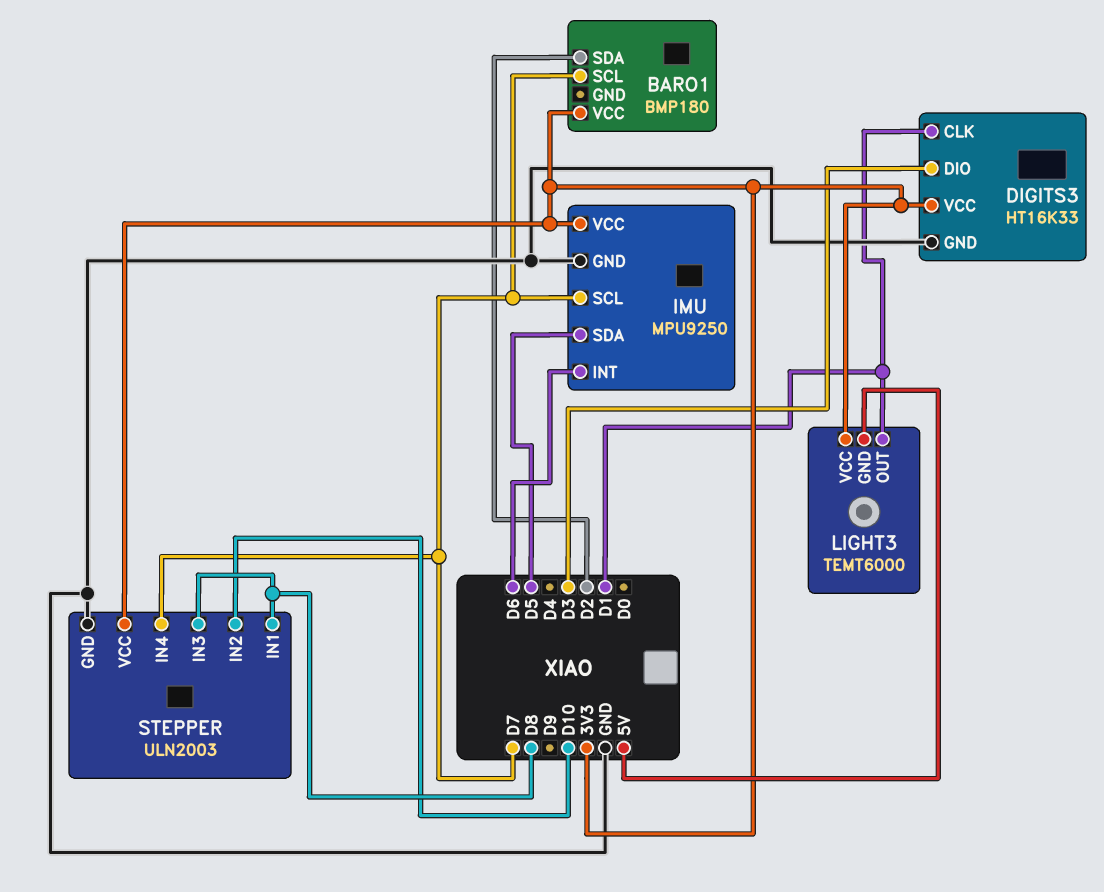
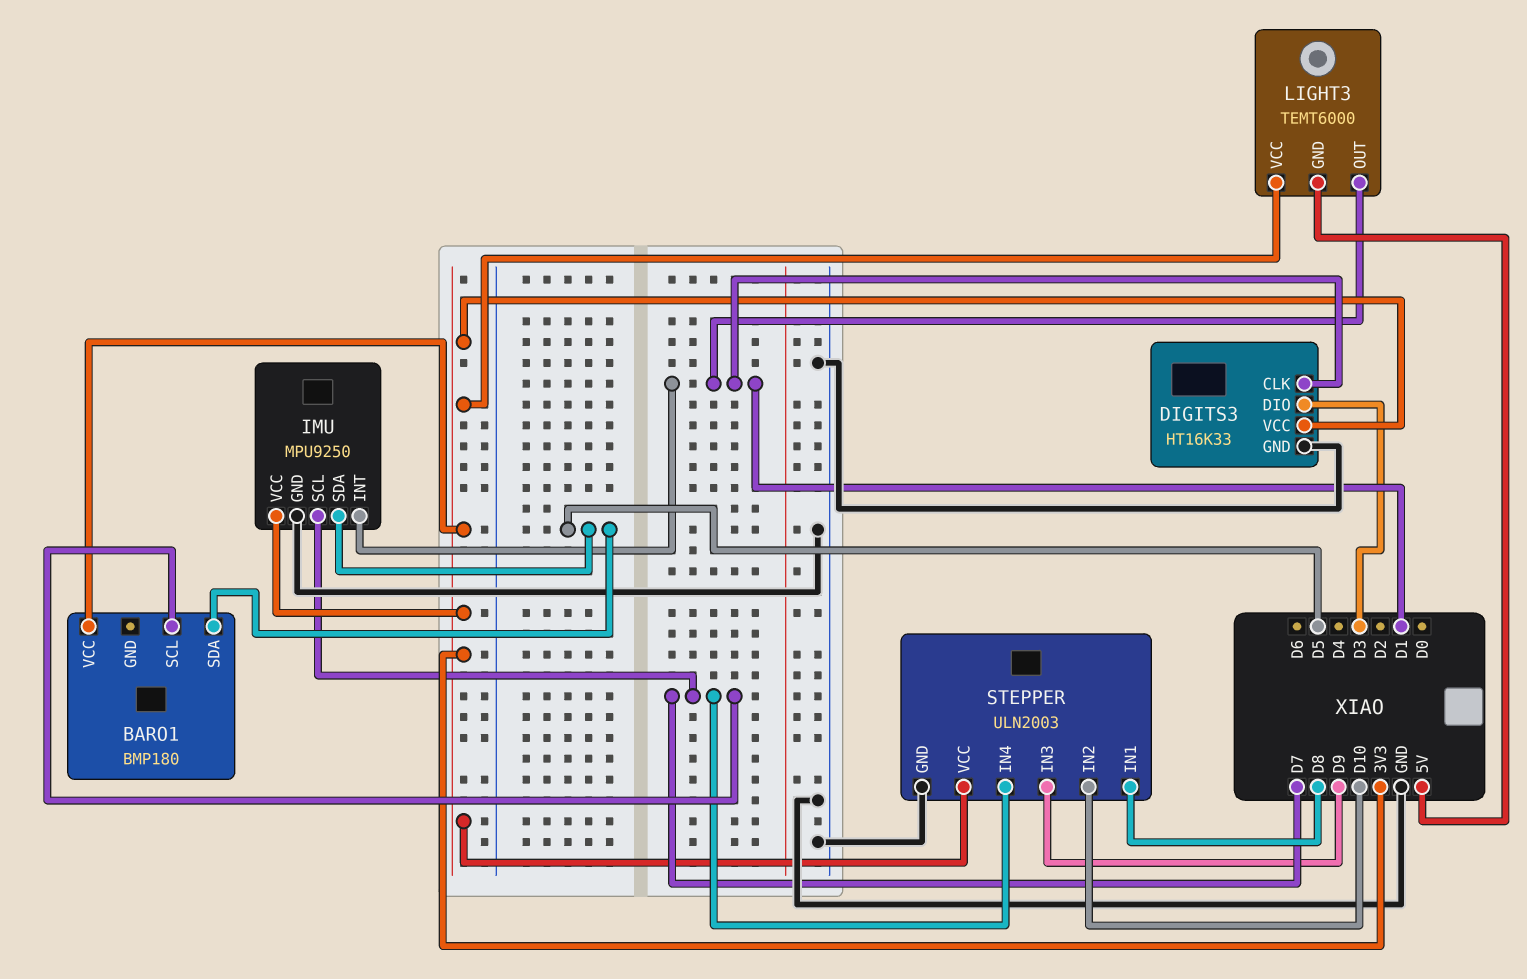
BARO1 pin SDA: D2 -> D5
IMU pin INT: D6 -> D1
STEPPER pin IN3: D8 -> D9

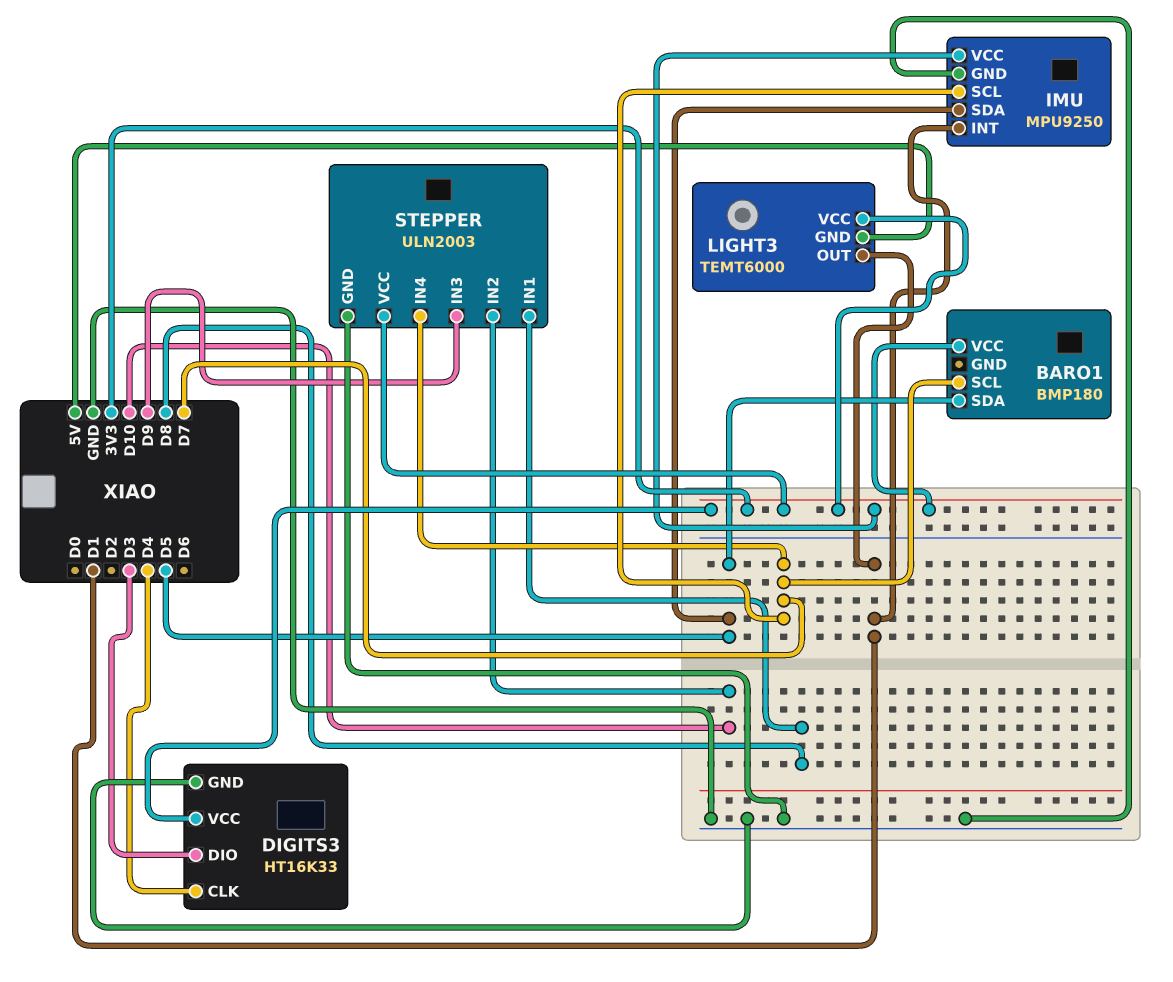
DIGITS3 pin CLK: D1 -> D4

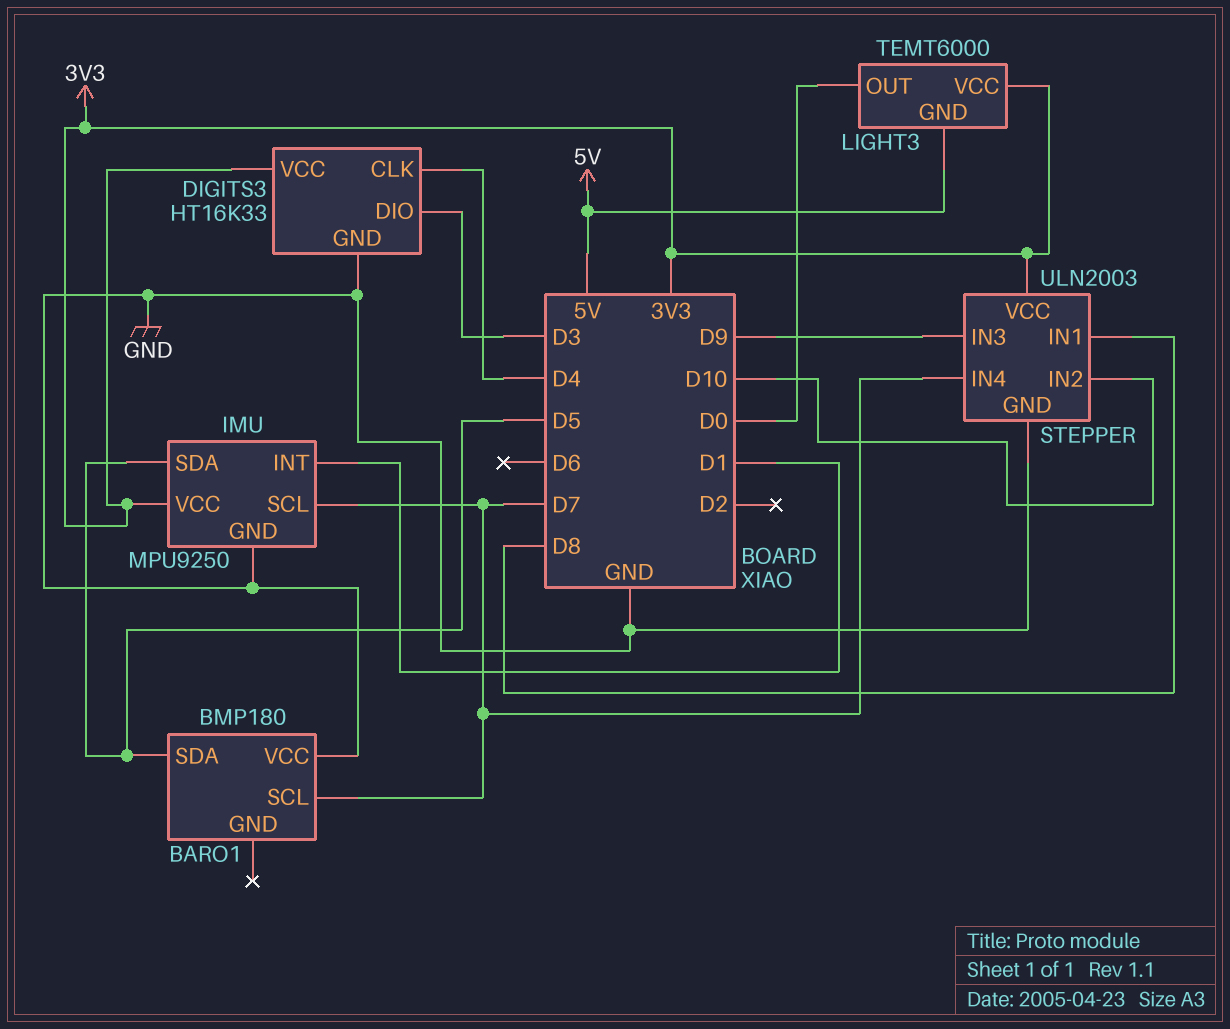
BARO1 pin VCC: 3V3 -> GND
LIGHT3 pin OUT: D1 -> D0

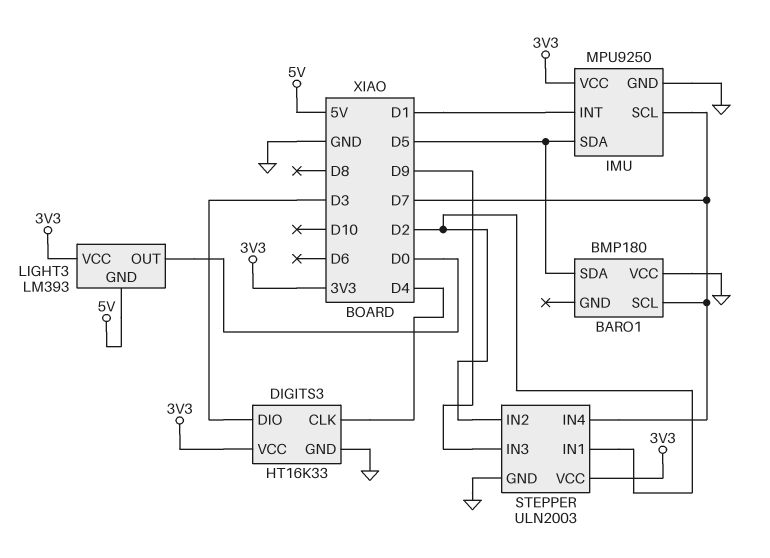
LIGHT3: TEMT6000 -> LM393
STEPPER pin IN1: D8 -> D2
STEPPER pin IN2: D10 -> D2

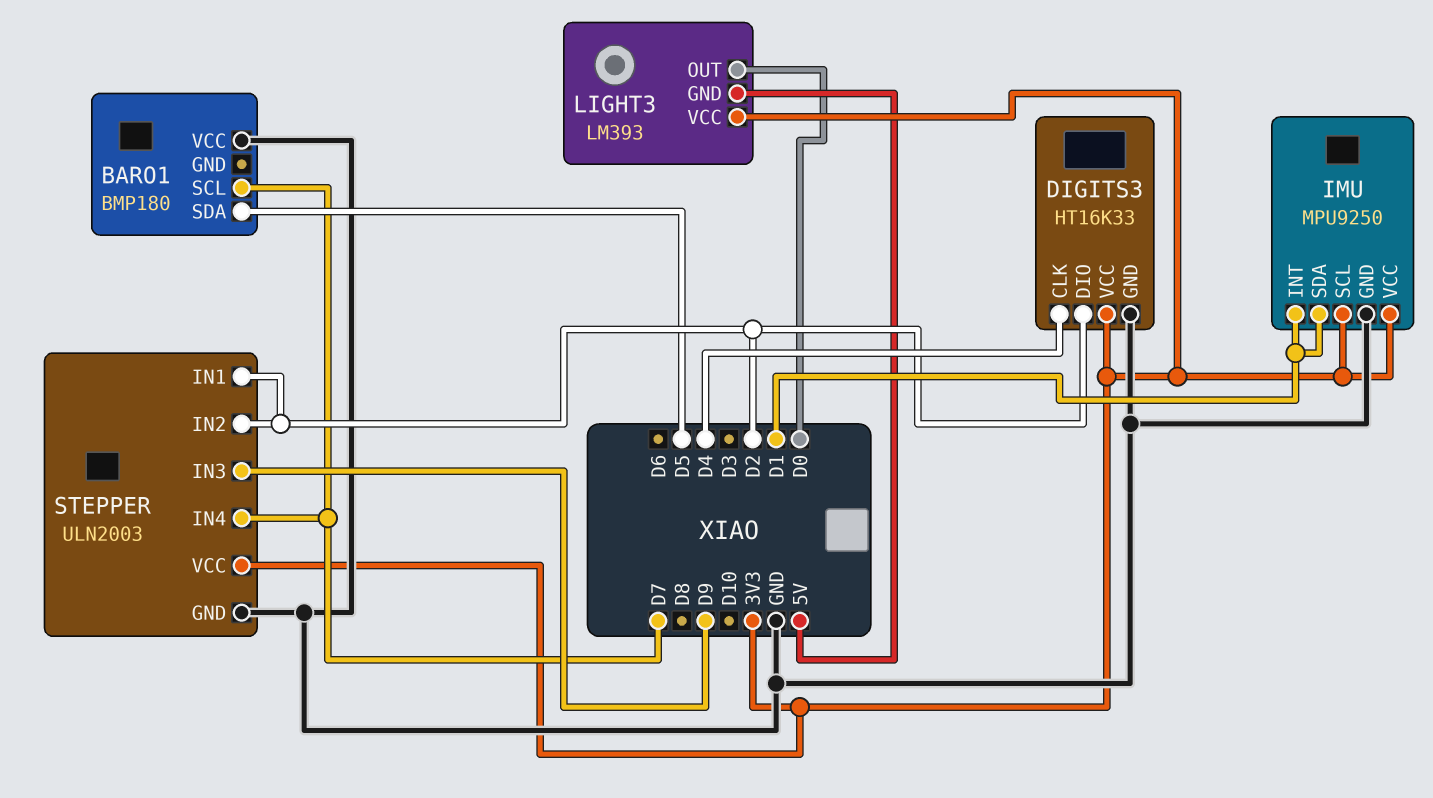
DIGITS3 pin DIO: D3 -> D2
IMU pin SCL: D7 -> 3V3
IMU pin SDA: D5 -> D1

